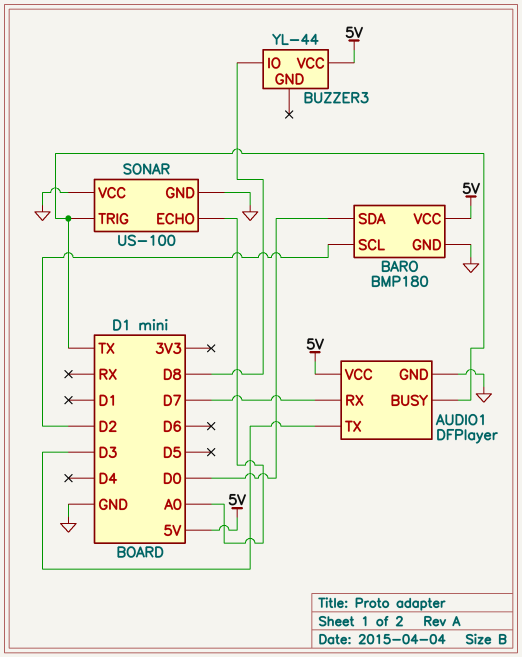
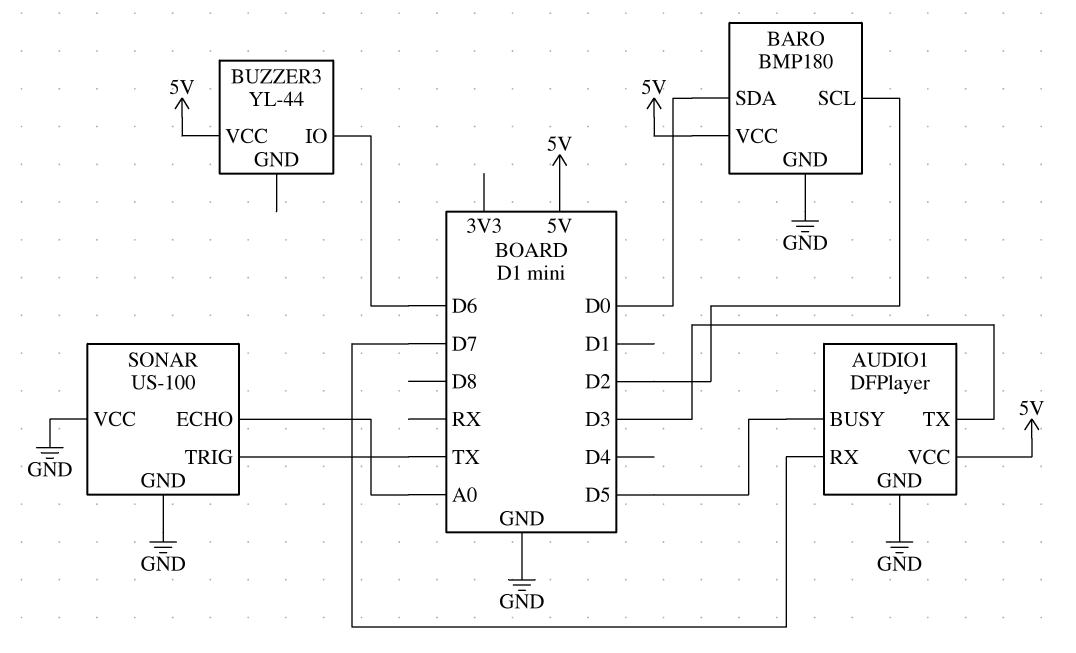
AUDIO1 pin BUSY: TX -> D5
BUZZER3 pin IO: D8 -> D6

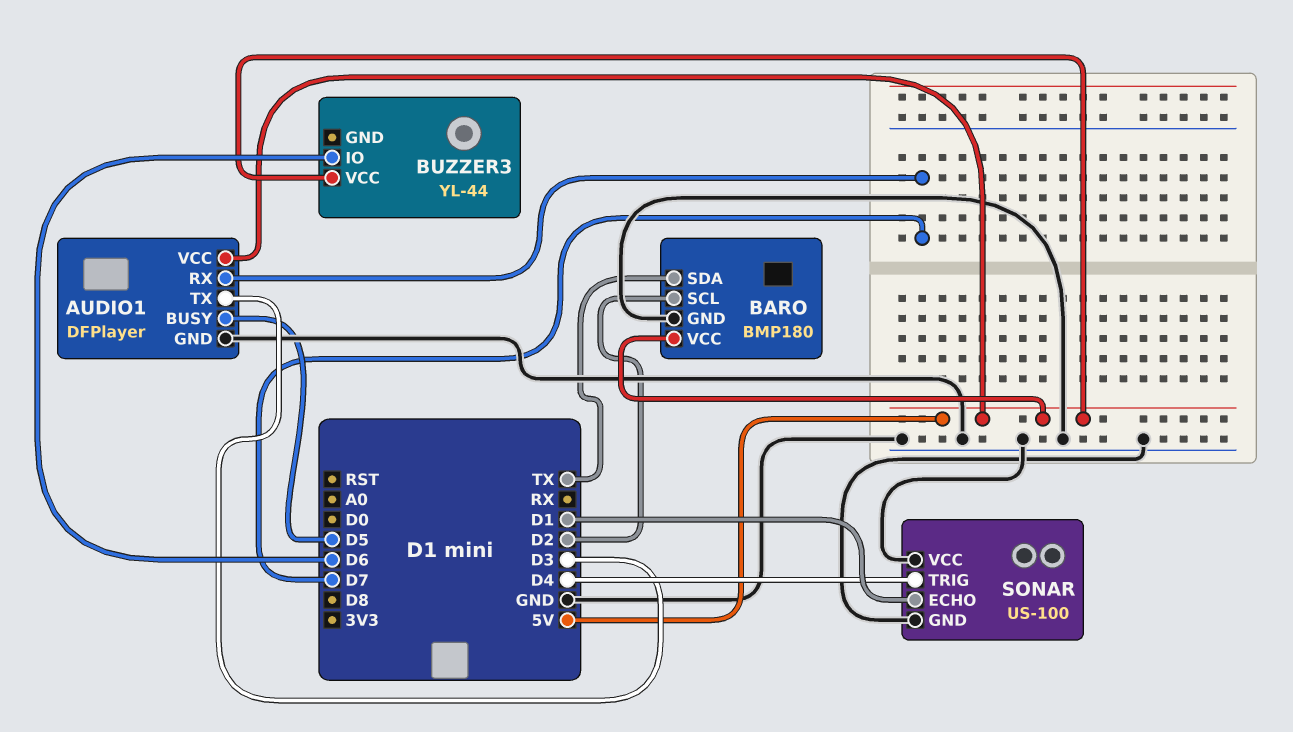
BARO pin SDA: D0 -> TX
SONAR pin ECHO: A0 -> D1
SONAR pin TRIG: TX -> D4

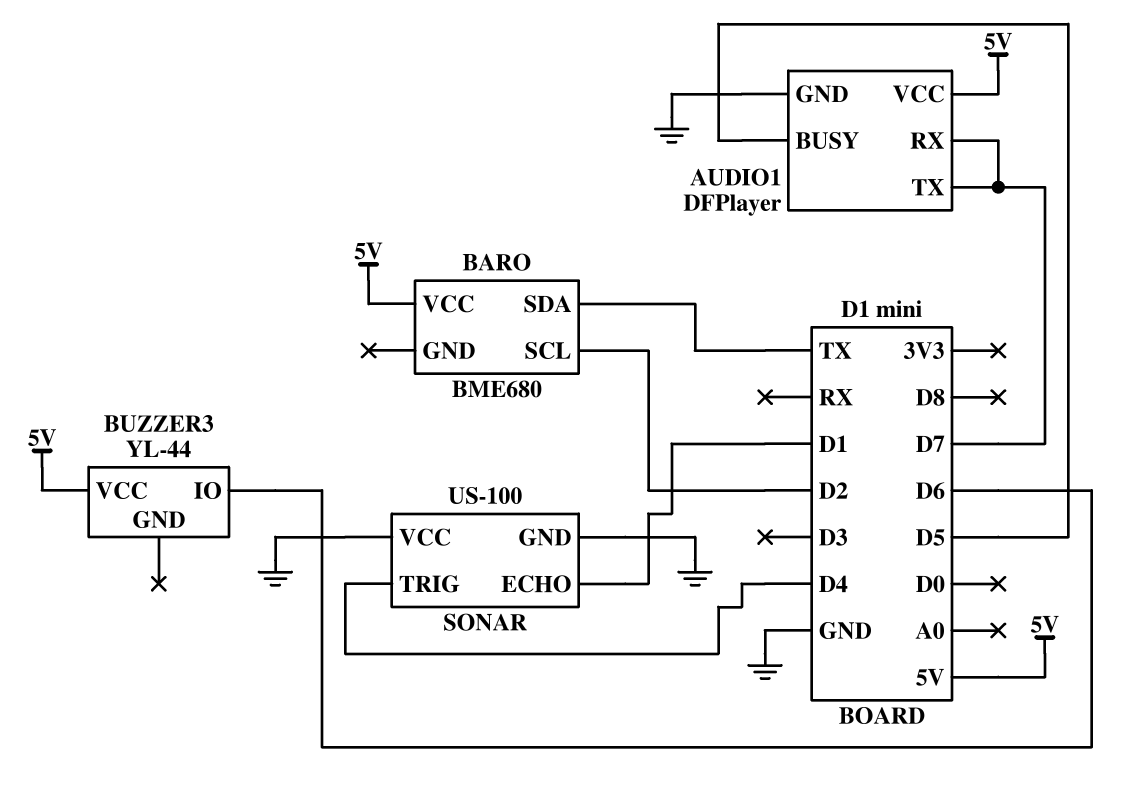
AUDIO1 pin TX: D3 -> D7
BARO: BMP180 -> BME680
BARO pin GND: GND -> none

